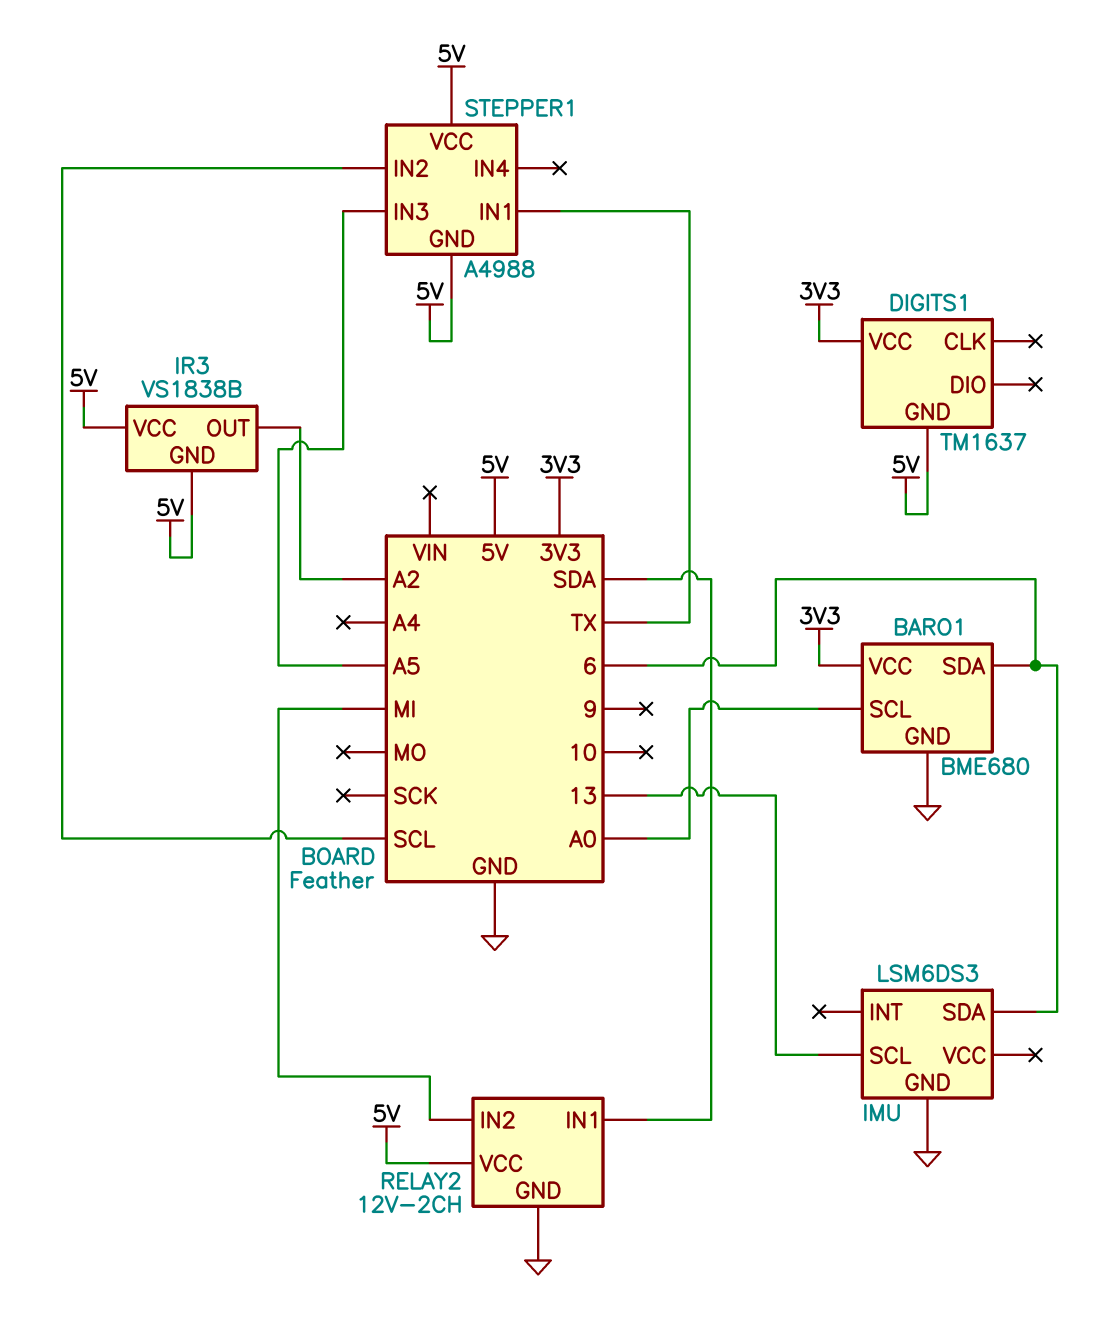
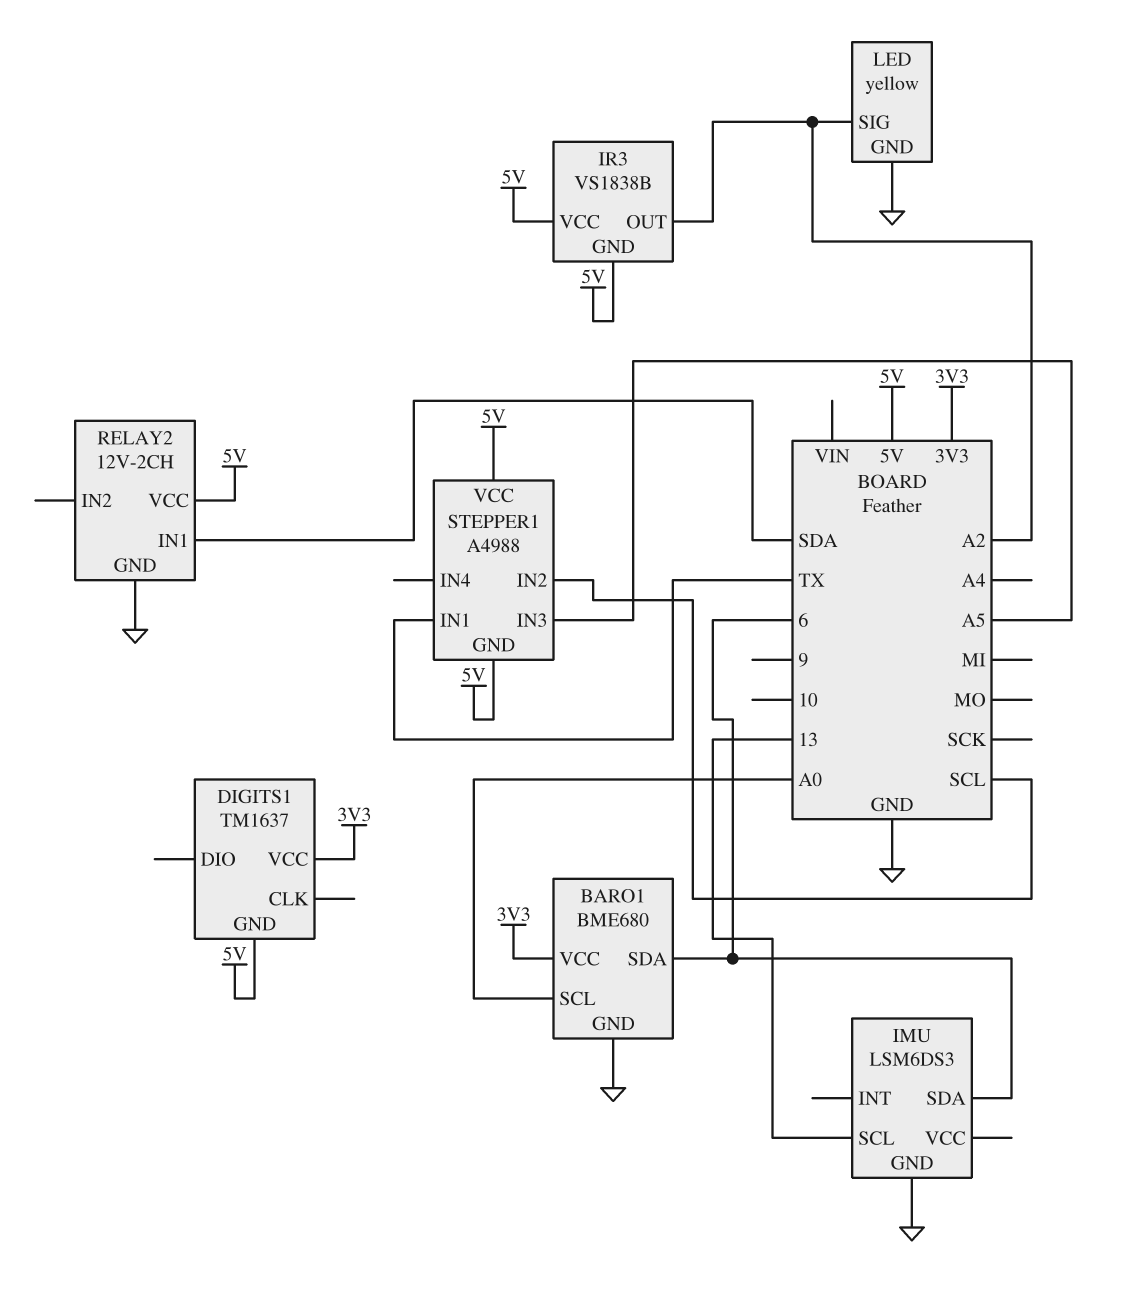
LED: none -> yellow
LED pin GND: none -> GND
LED pin SIG: none -> A2
RELAY2 pin IN2: MI -> none

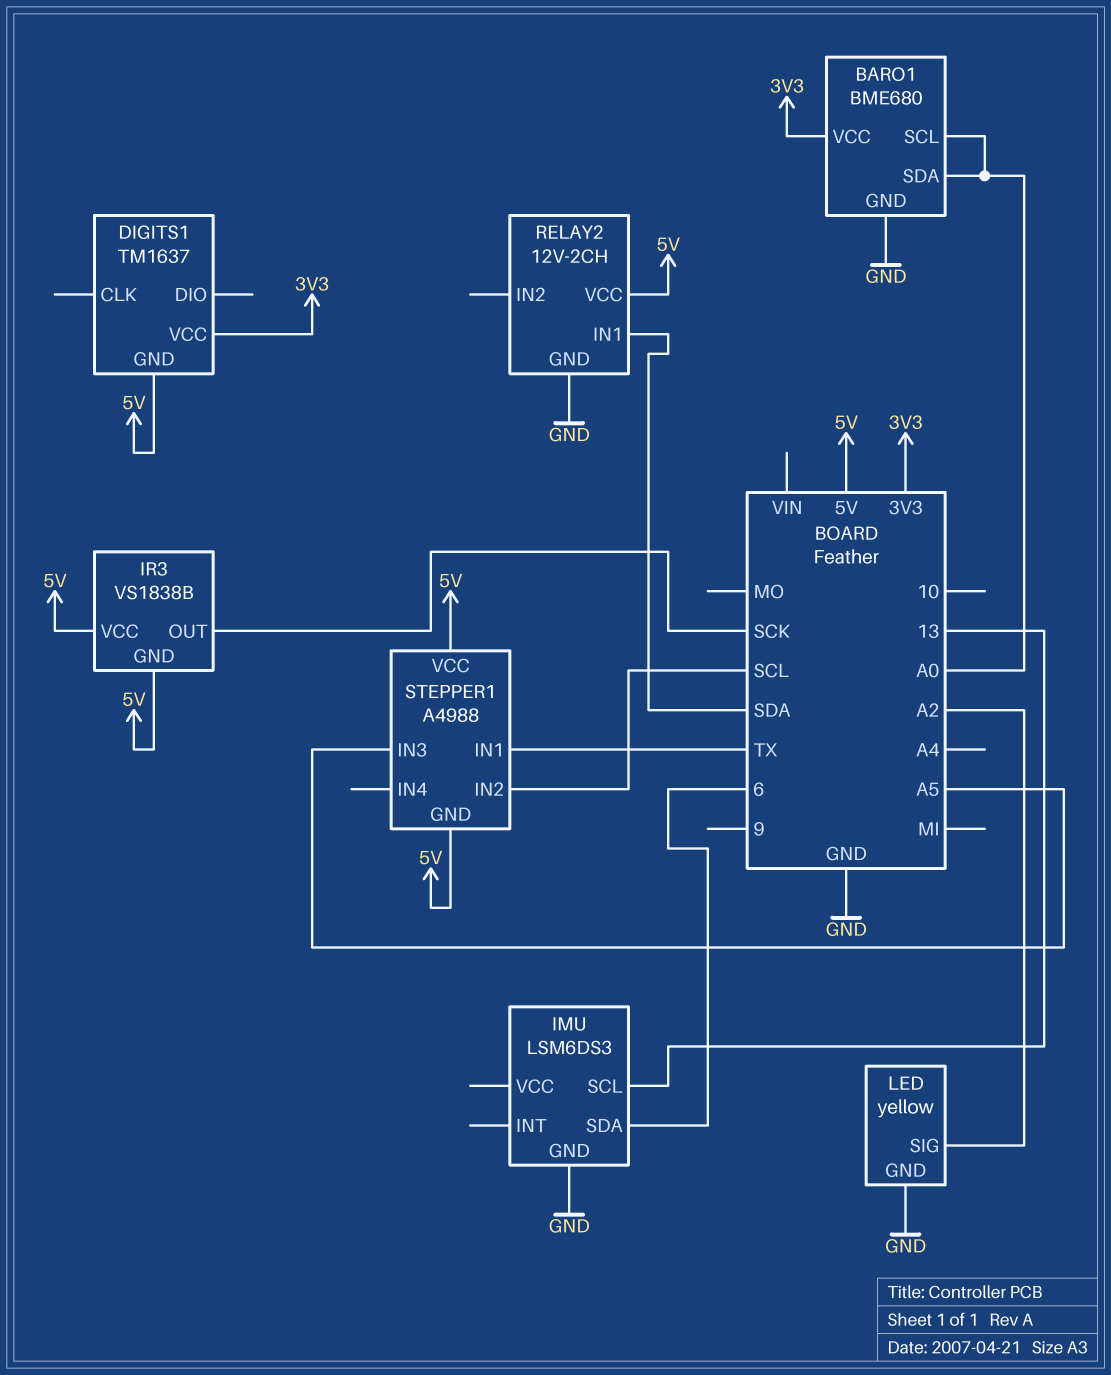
BARO1 pin SDA: 6 -> A0
IR3 pin OUT: A2 -> SCK

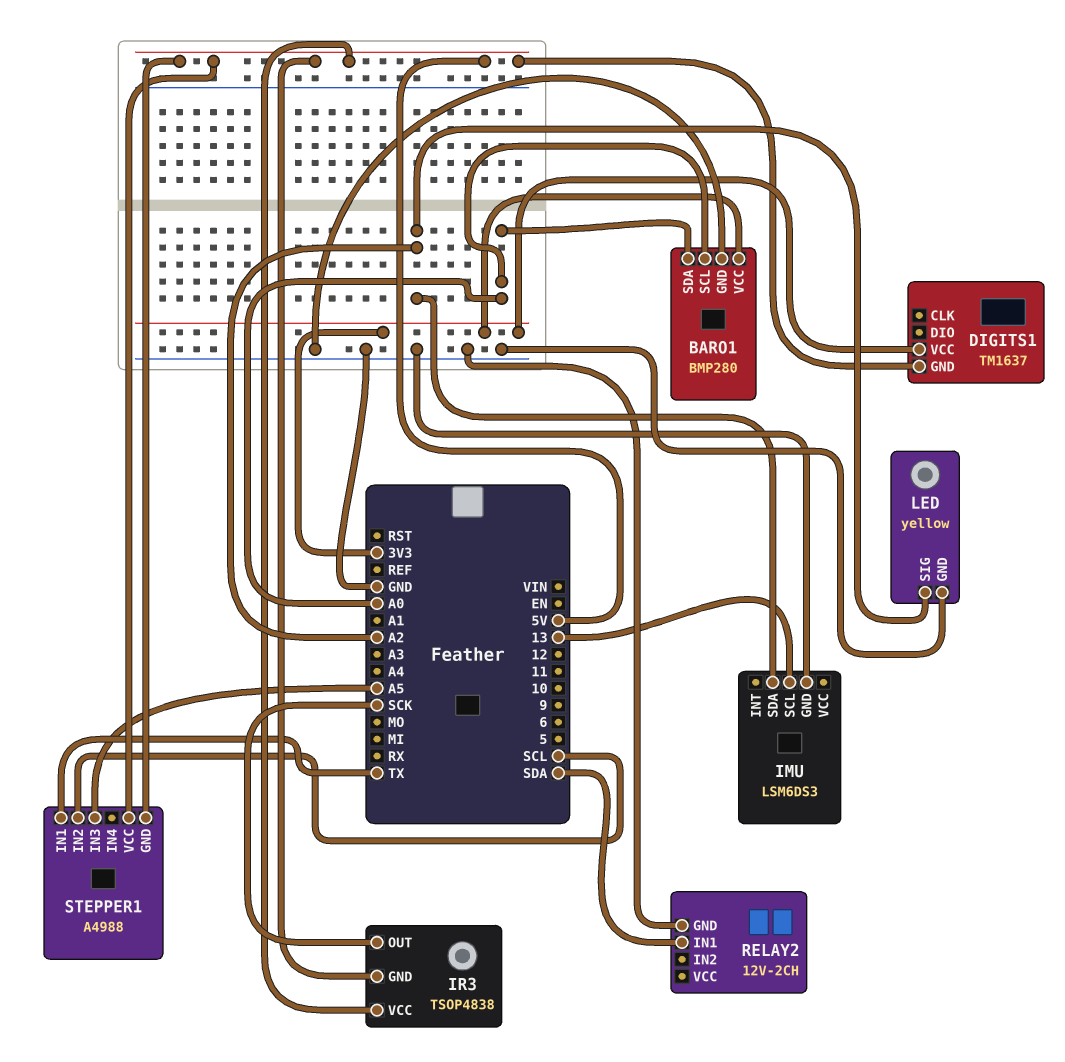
BARO1: BME680 -> BMP280
IMU pin SDA: 6 -> A2
IR3: VS1838B -> TSOP4838
RELAY2 pin VCC: 5V -> none

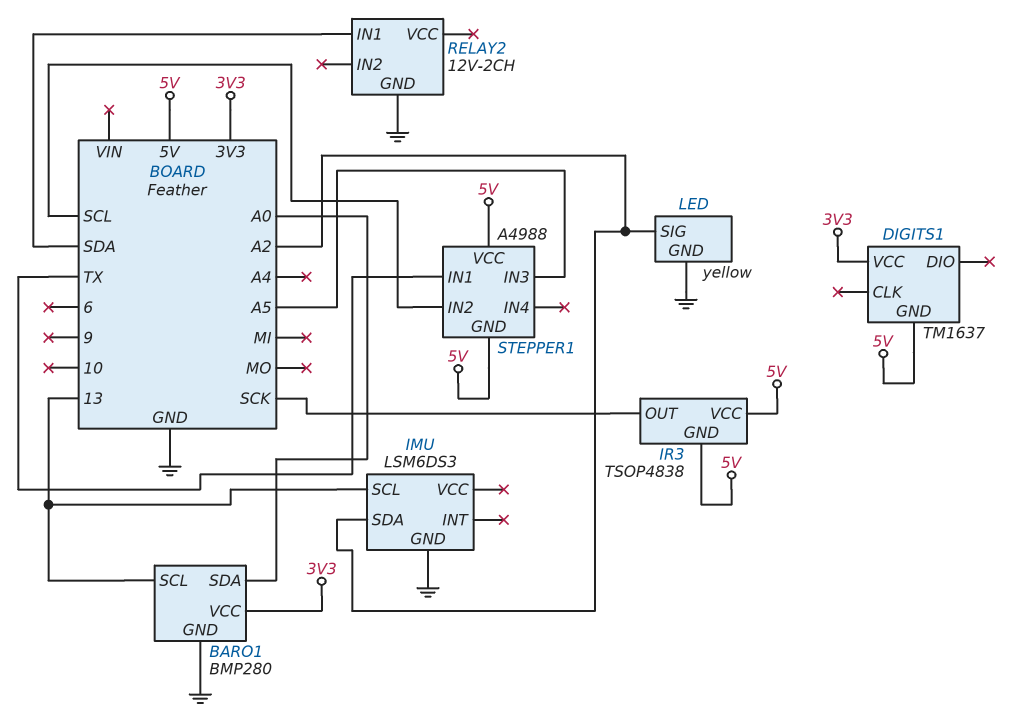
BARO1 pin SCL: A0 -> 13

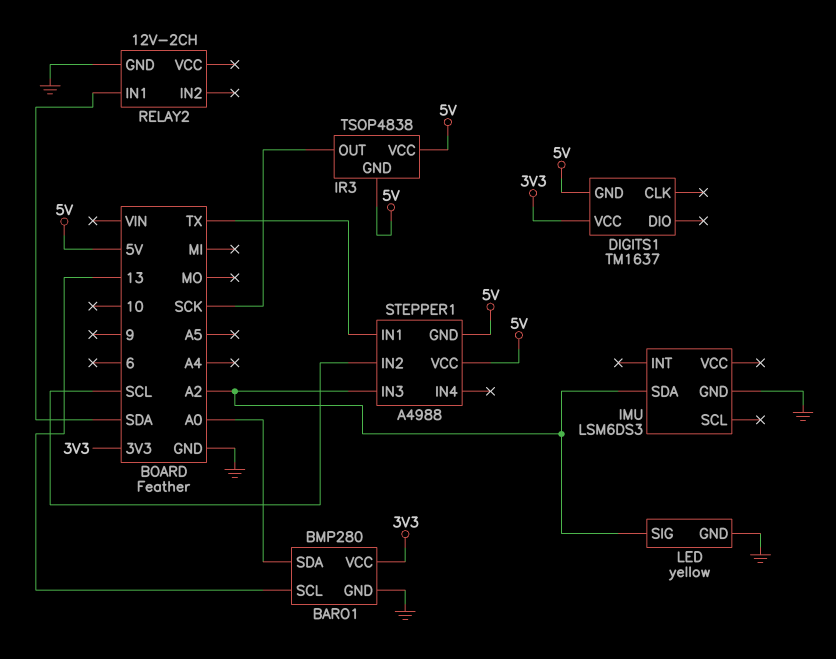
IMU pin SCL: 13 -> none
STEPPER1 pin IN3: A5 -> A2

